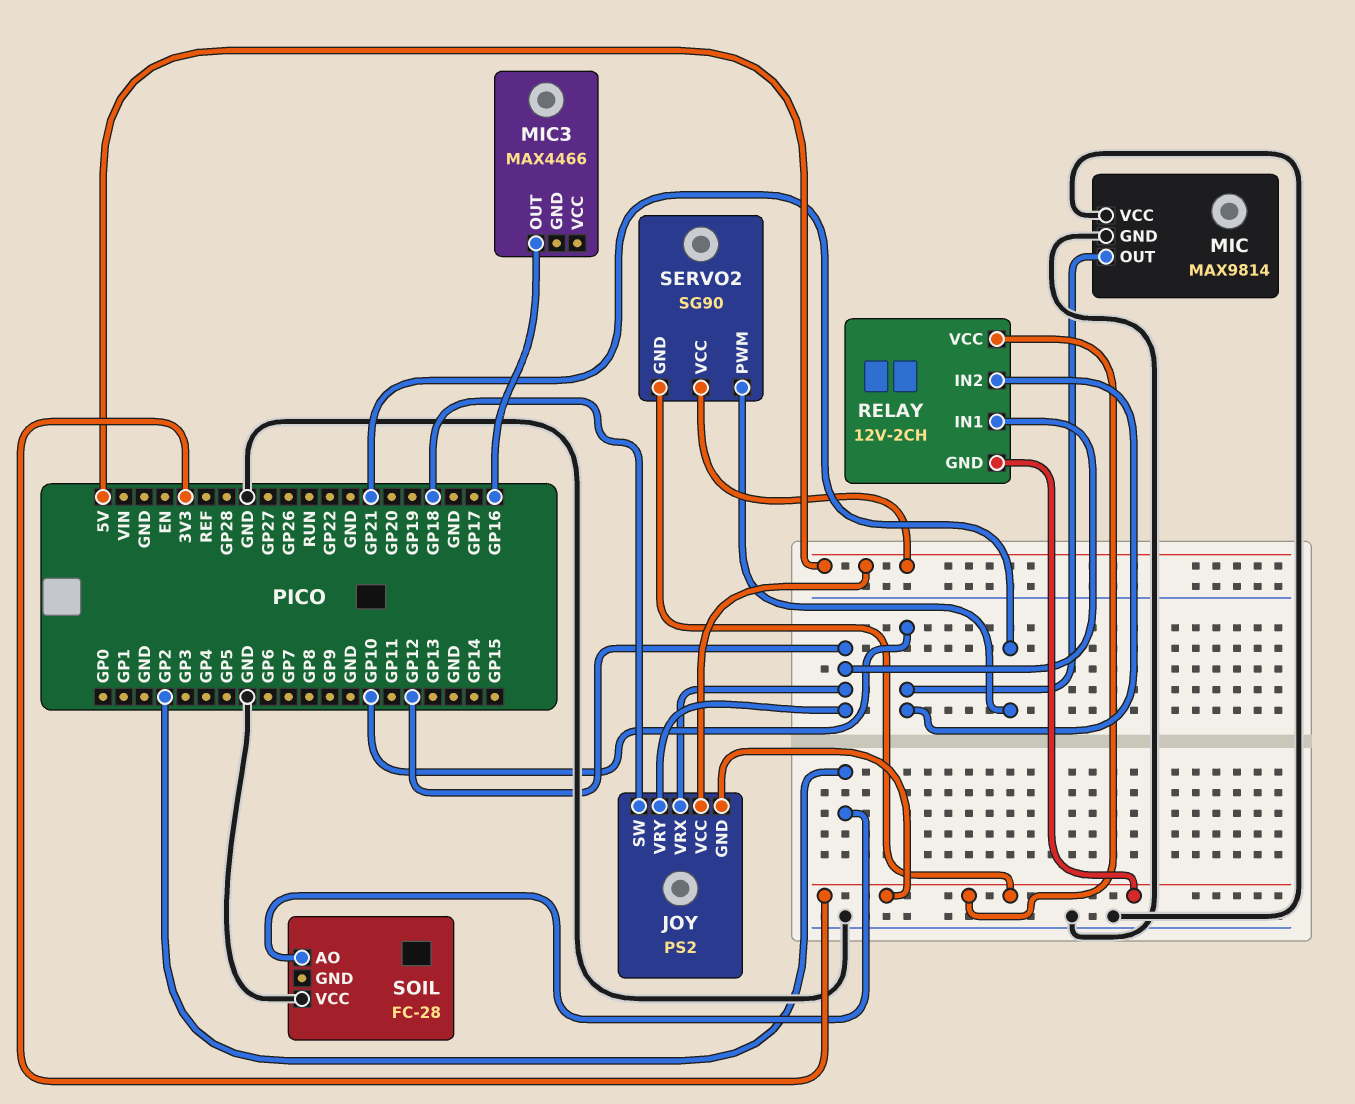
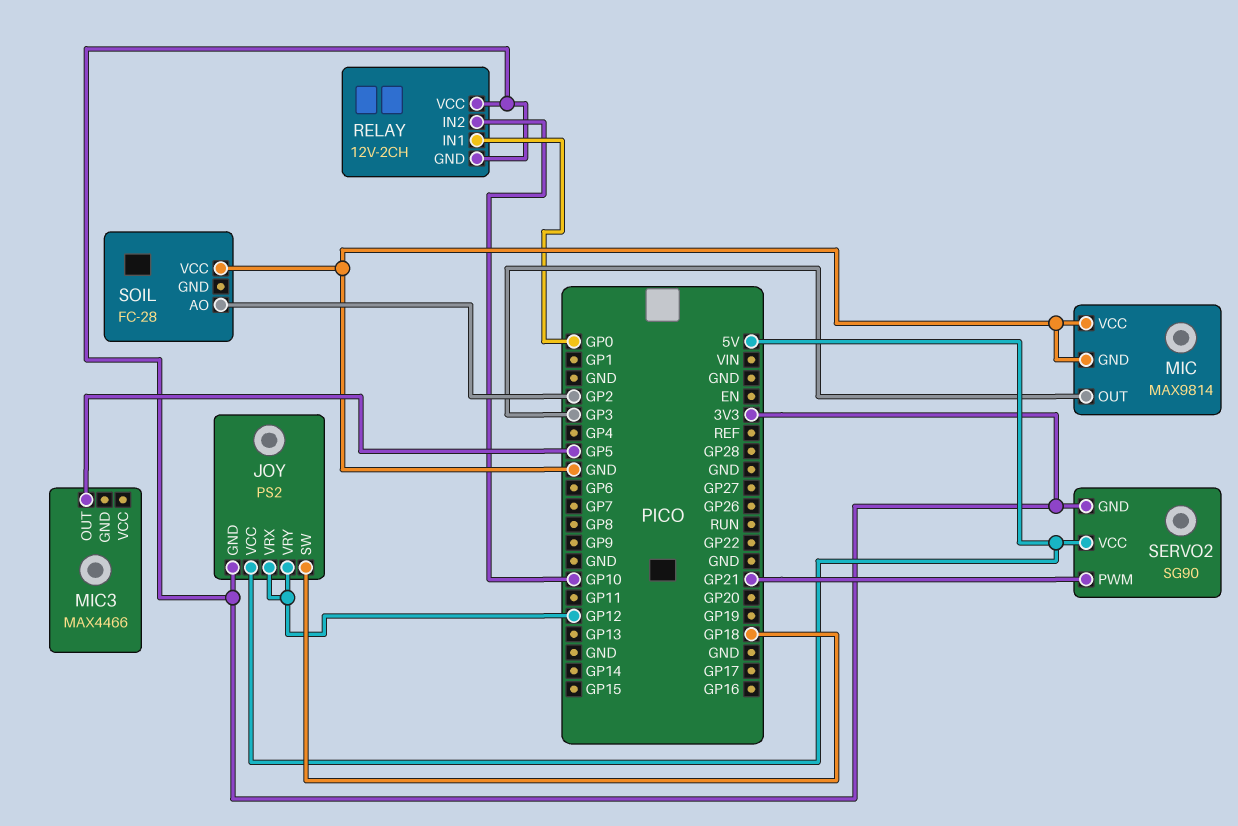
MIC pin OUT: GP10 -> GP3
MIC3 pin OUT: GP16 -> GP5
RELAY pin IN1: GP12 -> GP0

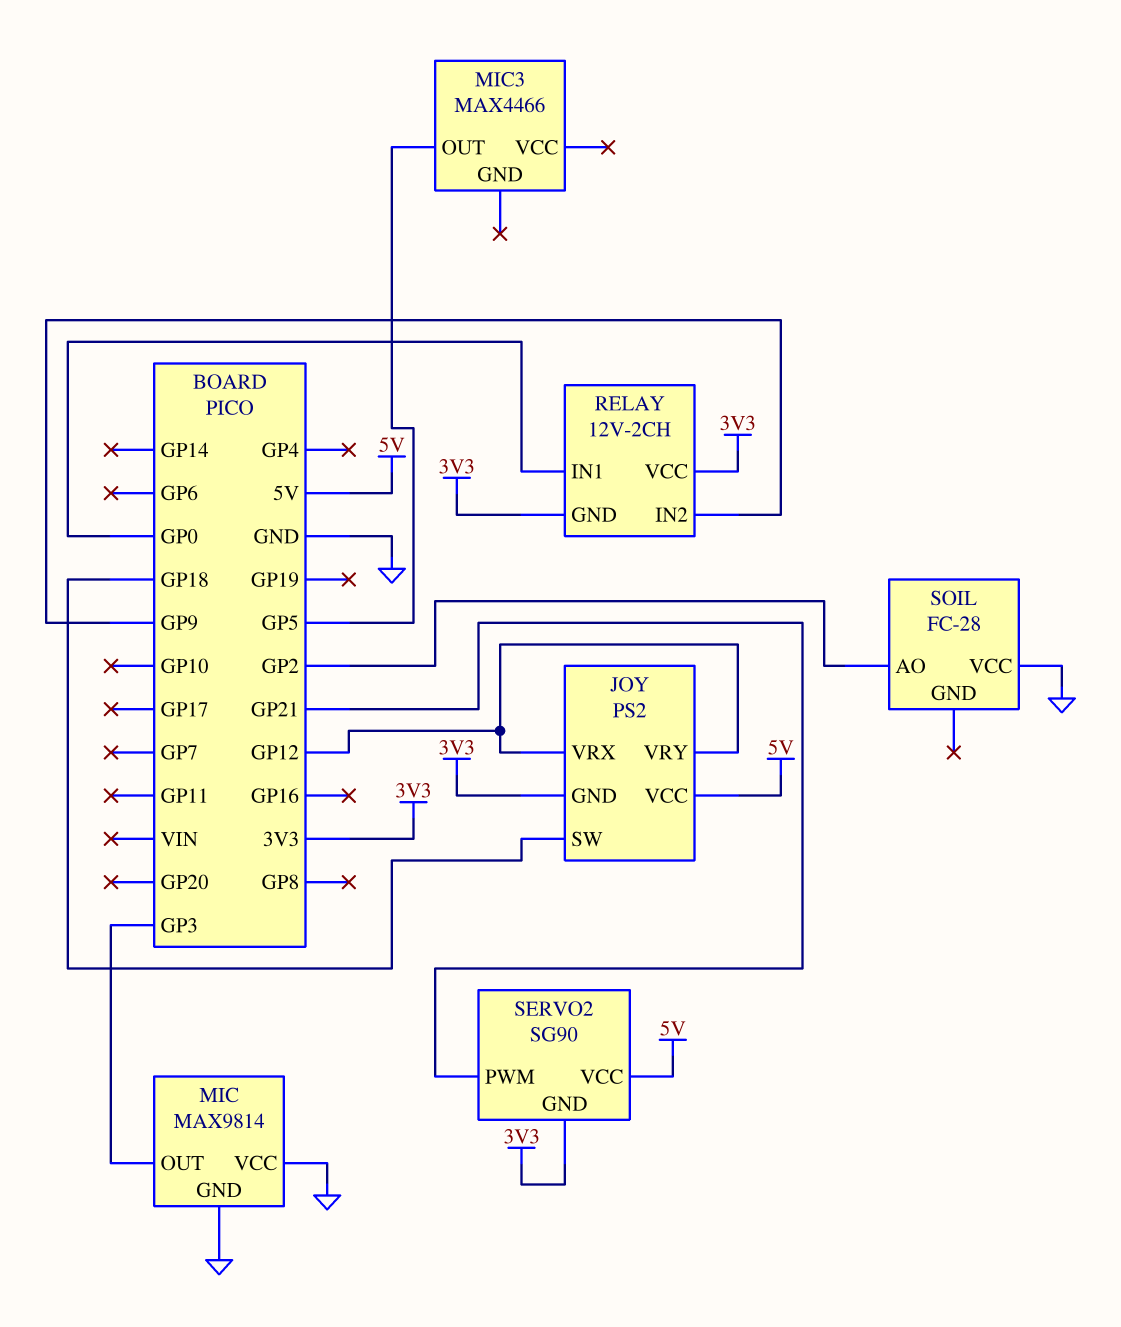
RELAY pin IN2: GP10 -> GP9

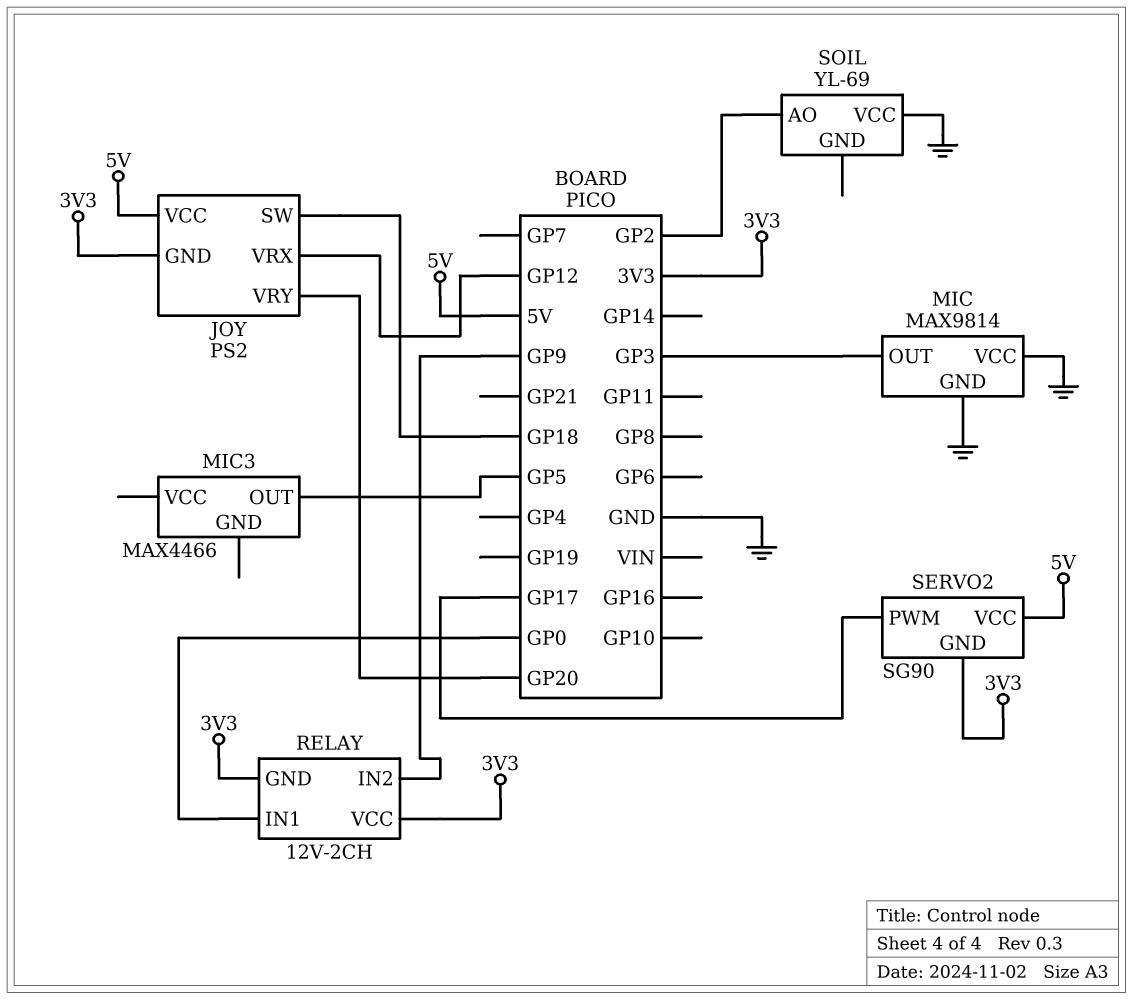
JOY pin VRY: GP12 -> GP20
SERVO2 pin PWM: GP21 -> GP17
SOIL: FC-28 -> YL-69

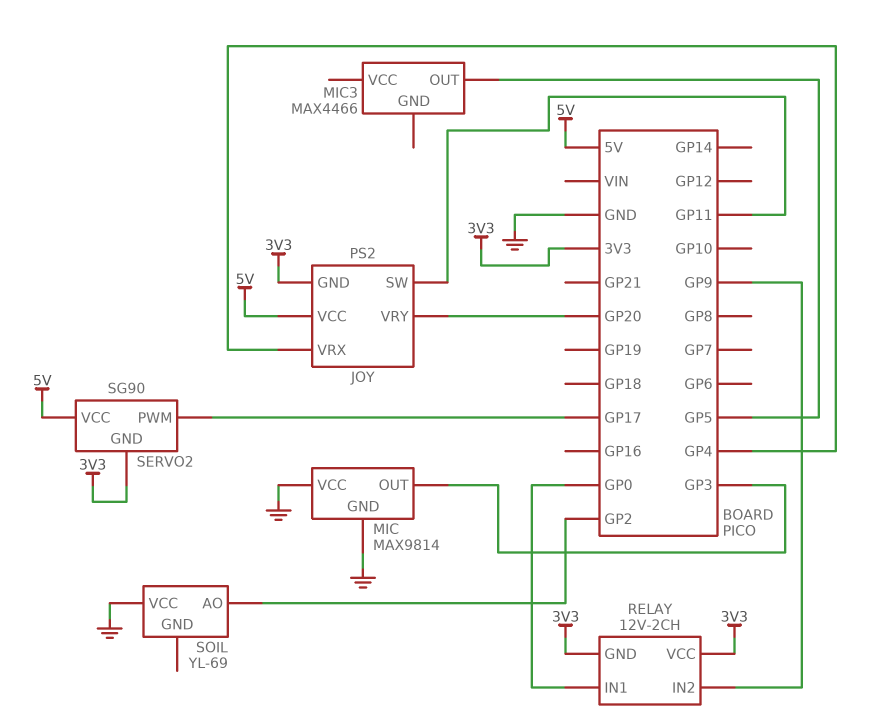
JOY pin SW: GP18 -> GP11
JOY pin VRX: GP12 -> GP4

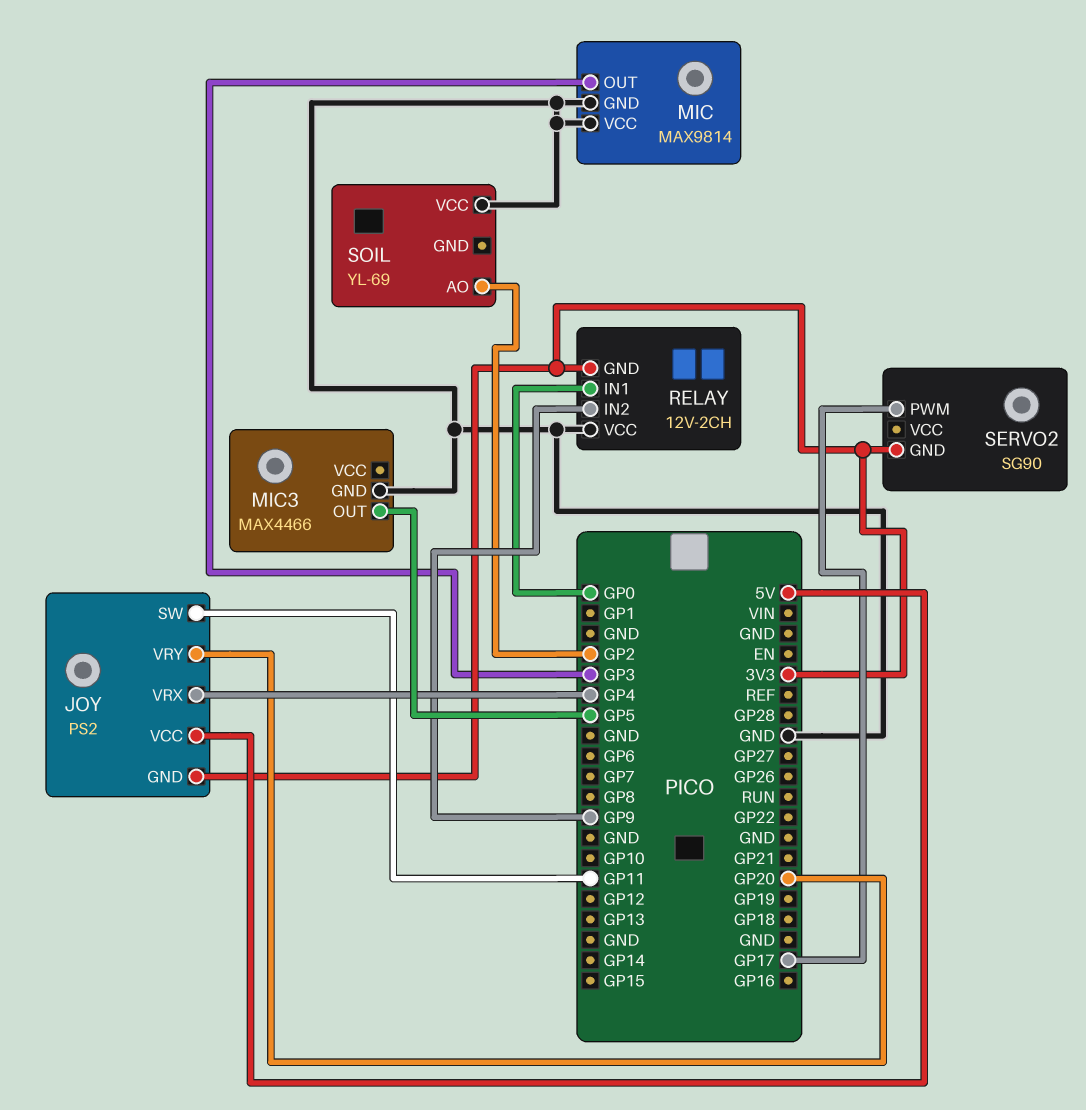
MIC3 pin GND: none -> GND
RELAY pin VCC: 3V3 -> GND
SERVO2 pin VCC: 5V -> none

